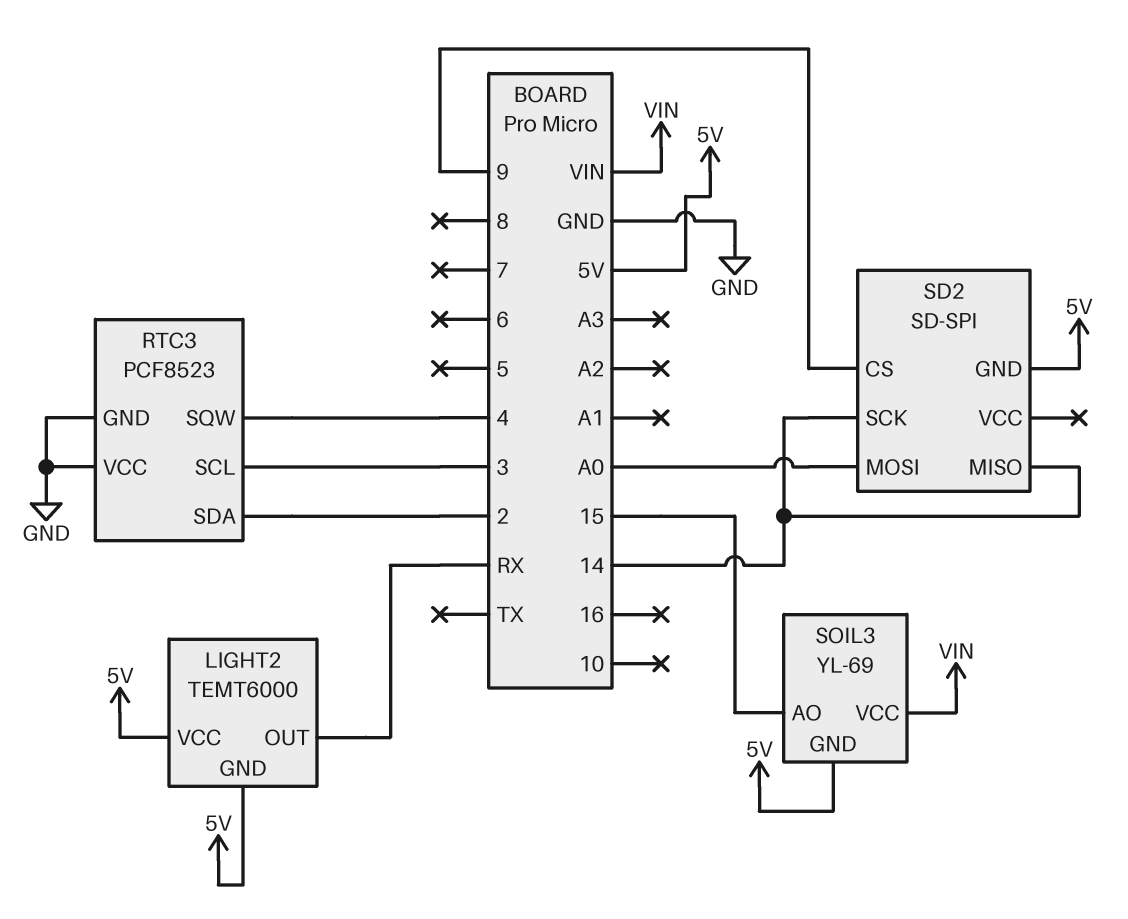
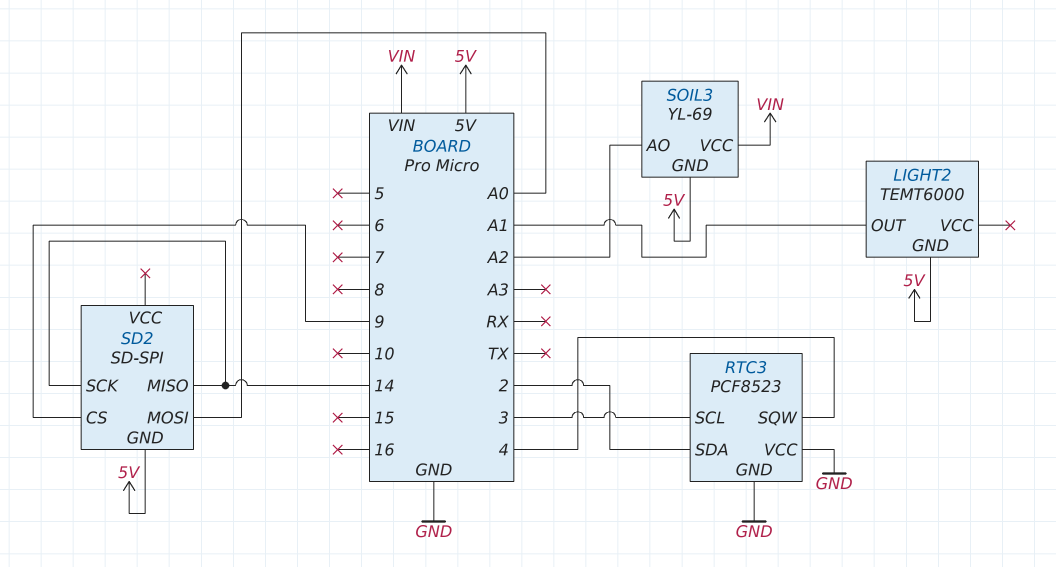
LIGHT2 pin OUT: RX -> A1
LIGHT2 pin VCC: 5V -> none
SOIL3 pin AO: 15 -> A2

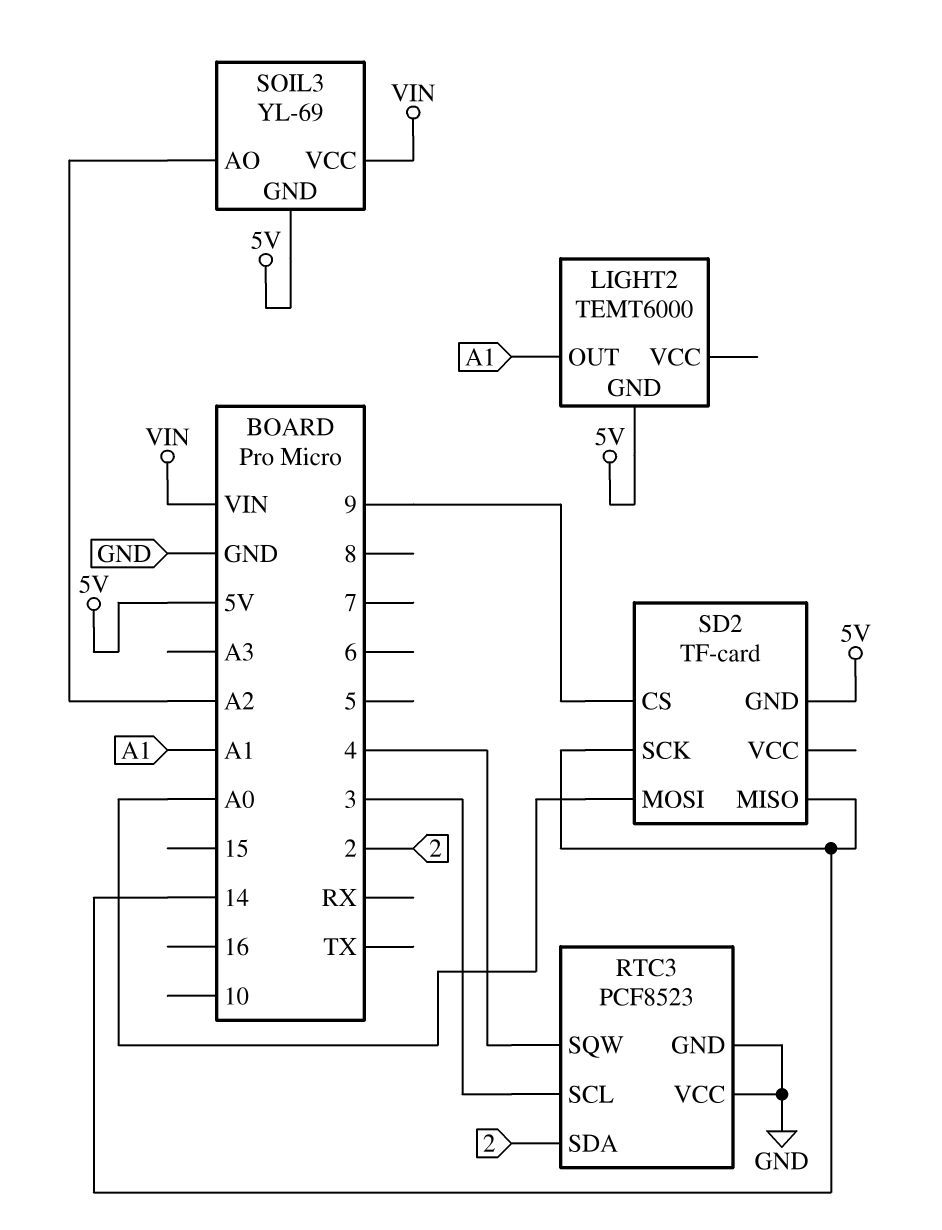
SD2: SD-SPI -> TF-card

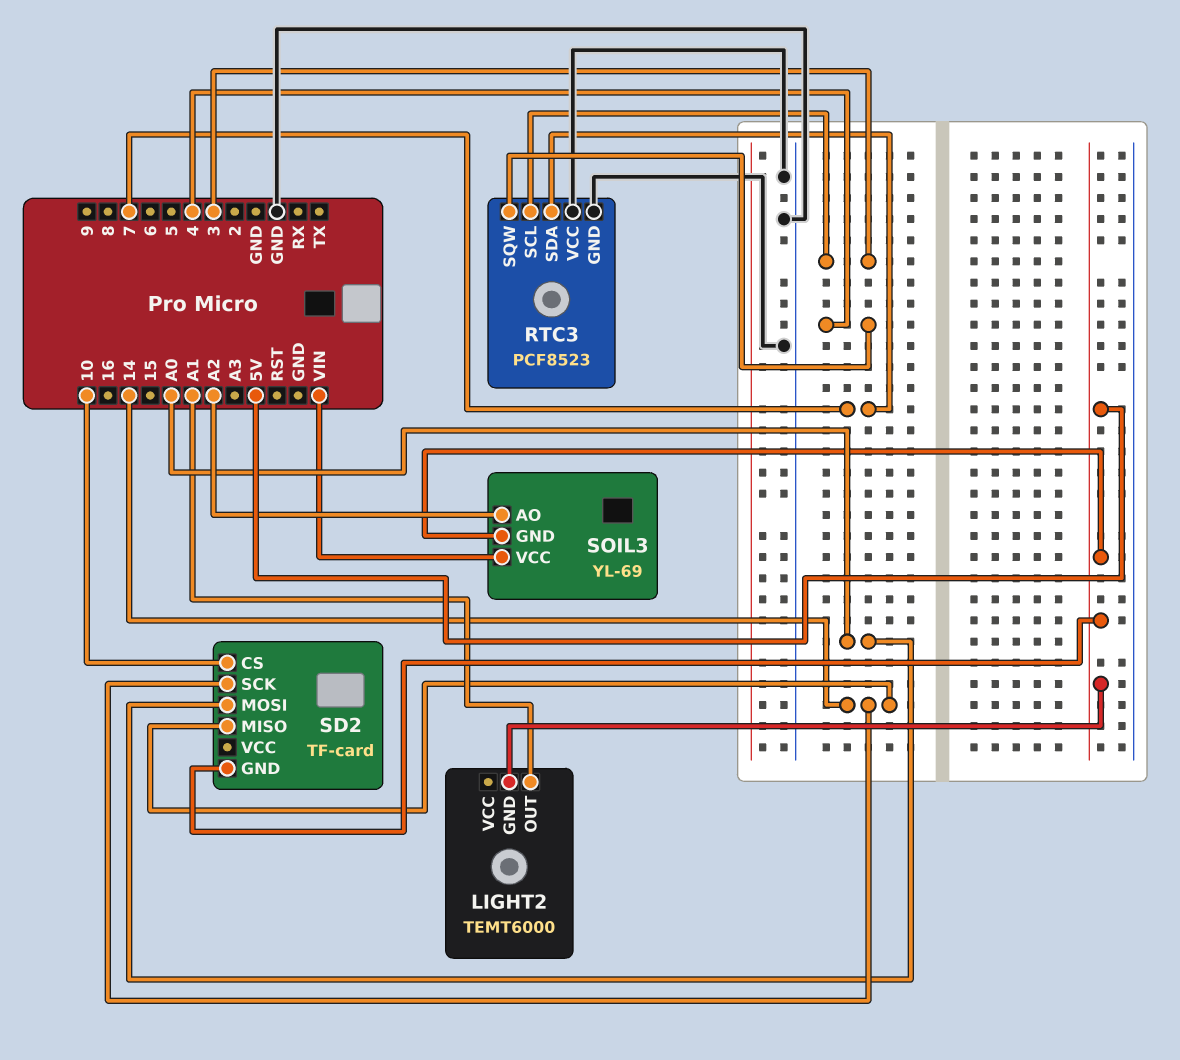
RTC3 pin SDA: 2 -> 7
SD2 pin CS: 9 -> 10

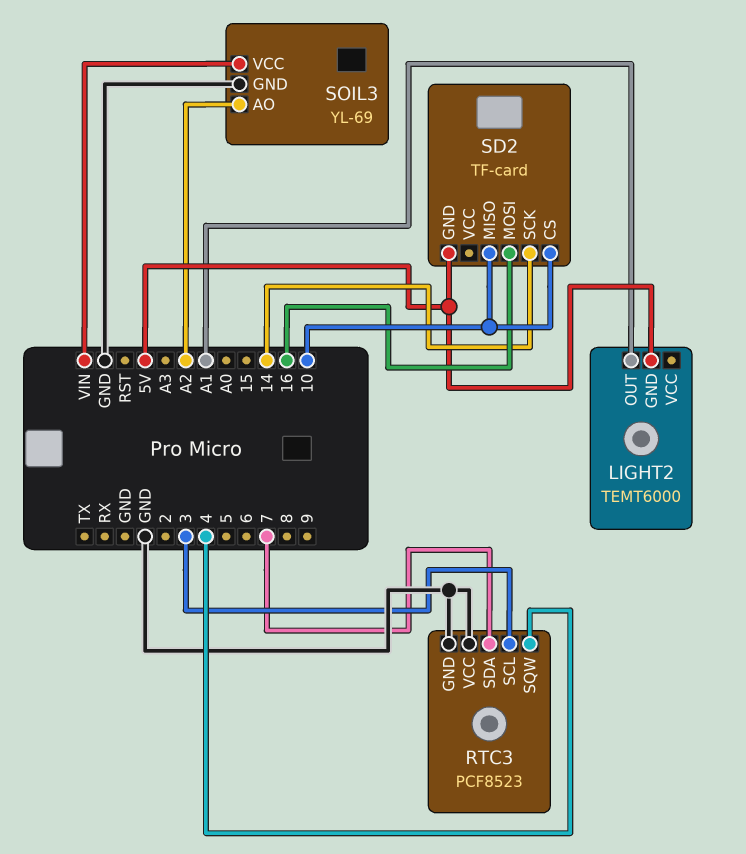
SD2 pin MISO: 14 -> 10
SD2 pin MOSI: A0 -> 16
SOIL3 pin GND: 5V -> GND

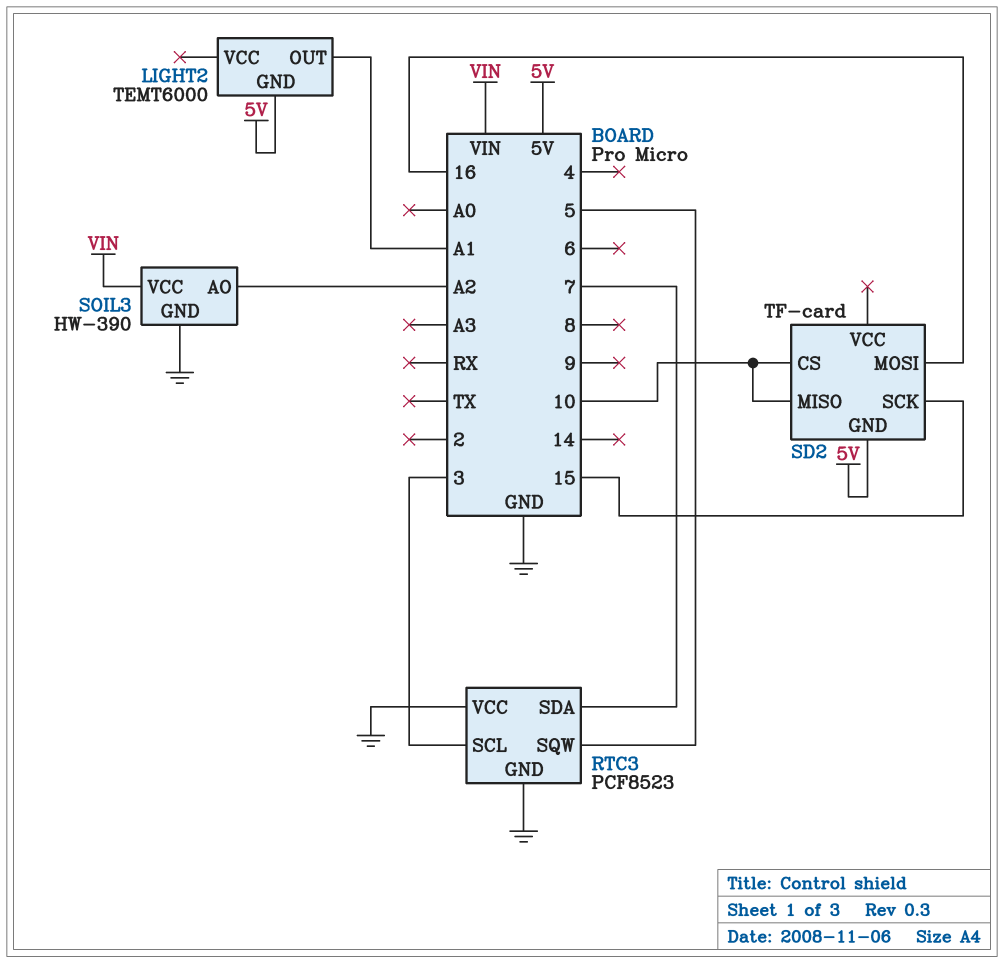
RTC3 pin SQW: 4 -> 5
SD2 pin SCK: 14 -> 15
SOIL3: YL-69 -> HW-390

